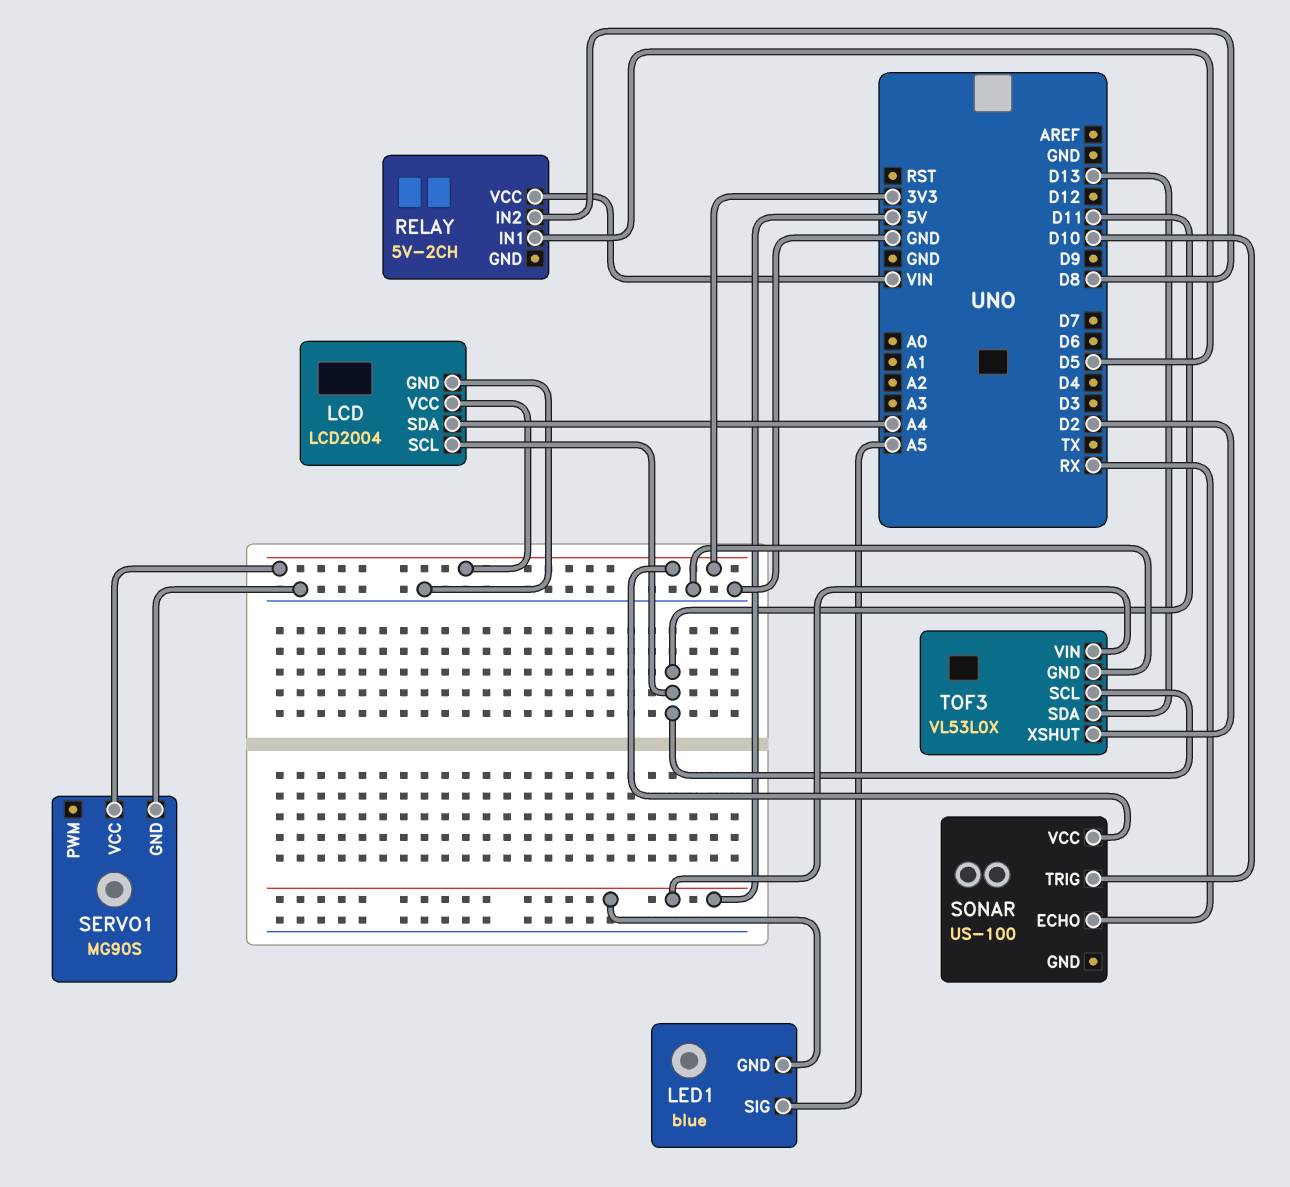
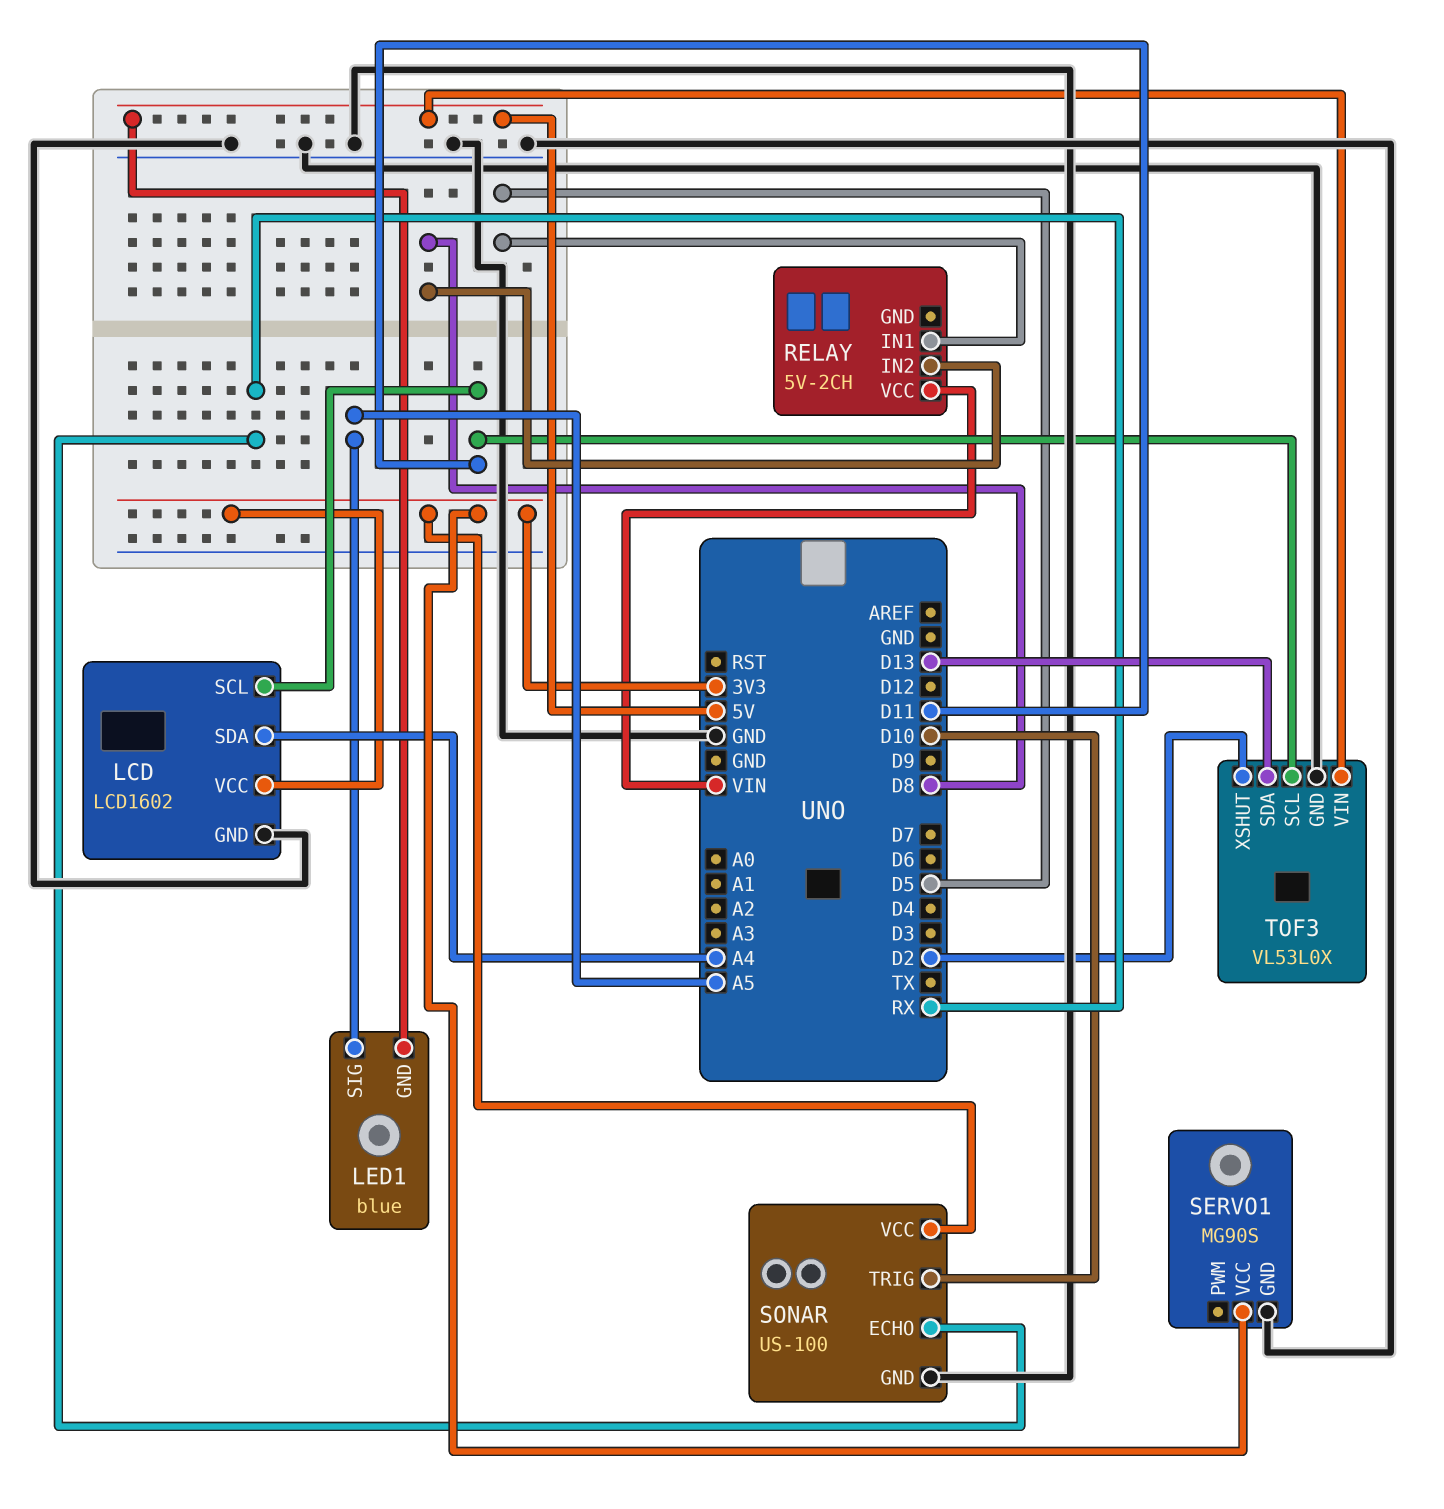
LCD: LCD2004 -> LCD1602
SONAR pin GND: none -> GND

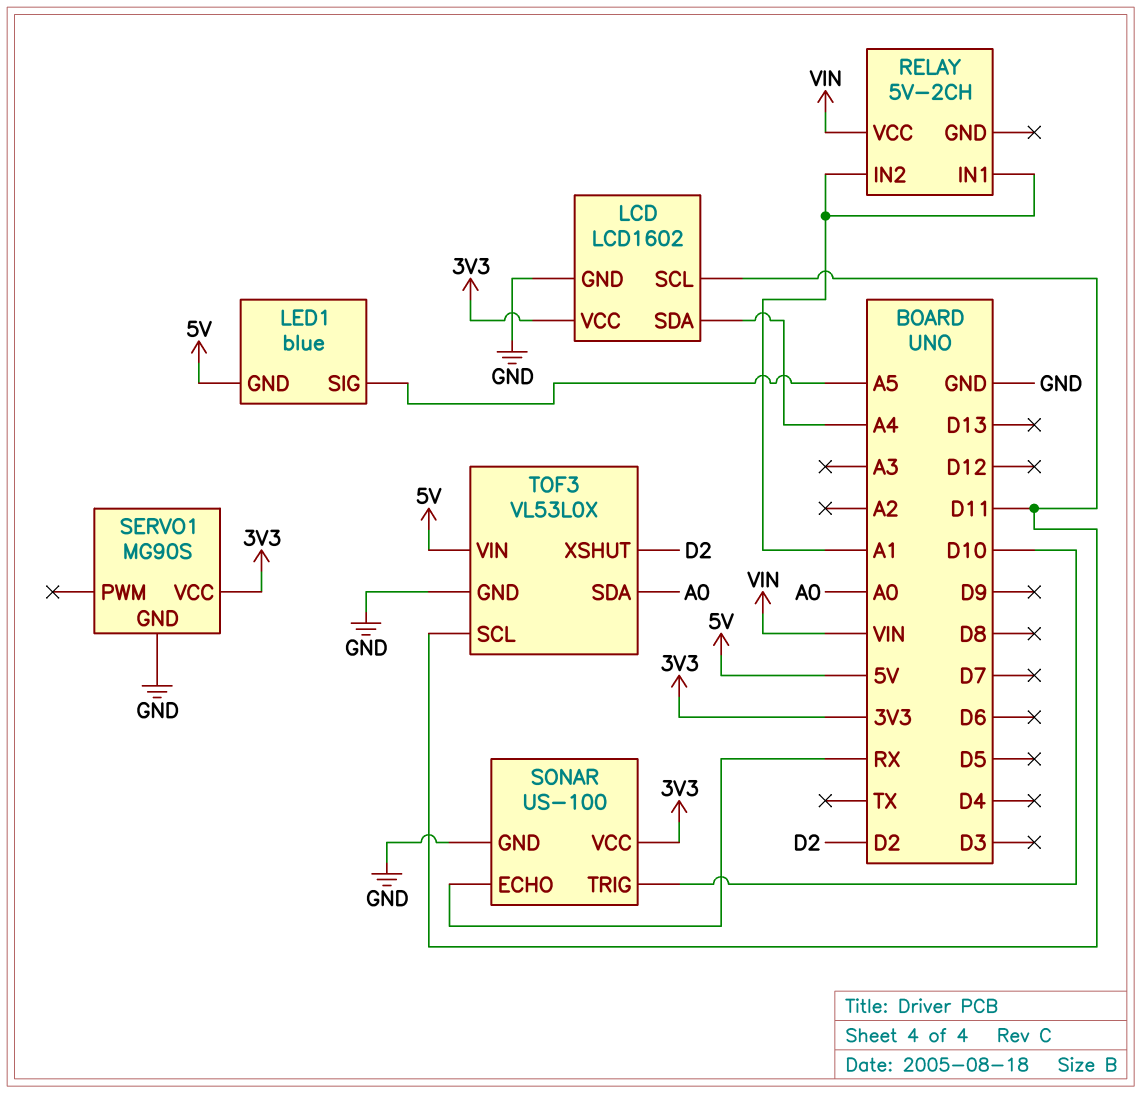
RELAY pin IN1: D5 -> A1
RELAY pin IN2: D8 -> A1
TOF3 pin SDA: D13 -> A0

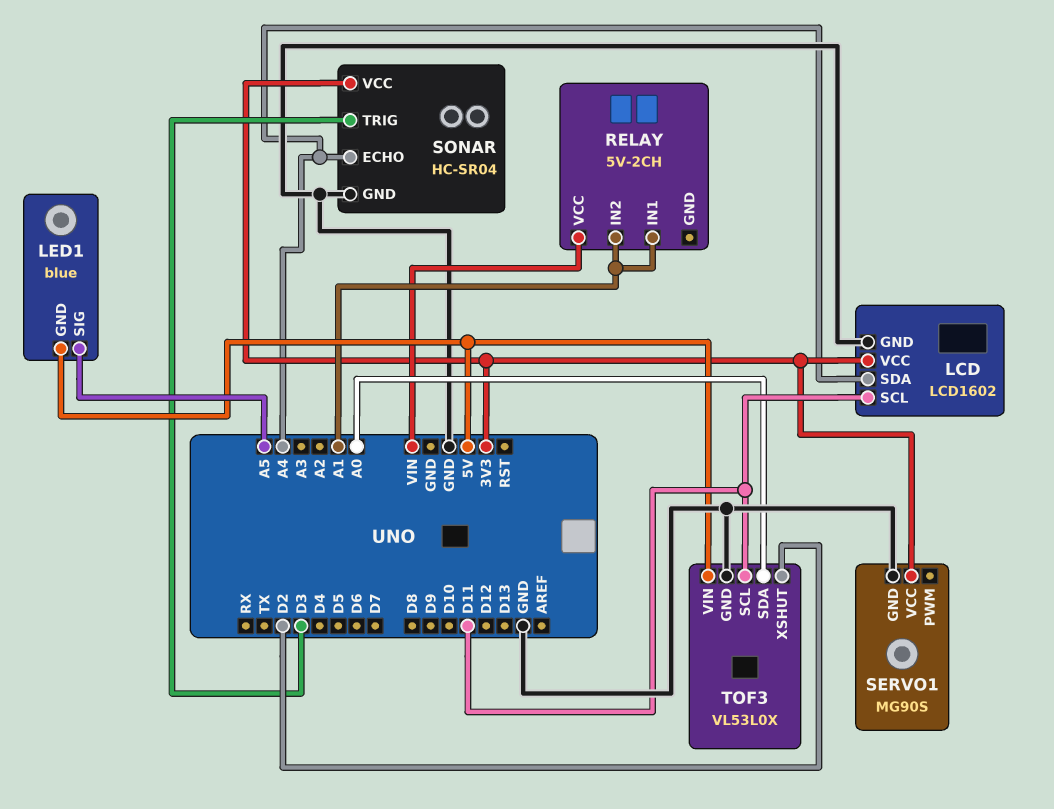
SONAR: US-100 -> HC-SR04
SONAR pin ECHO: RX -> A4
SONAR pin TRIG: D10 -> D3

